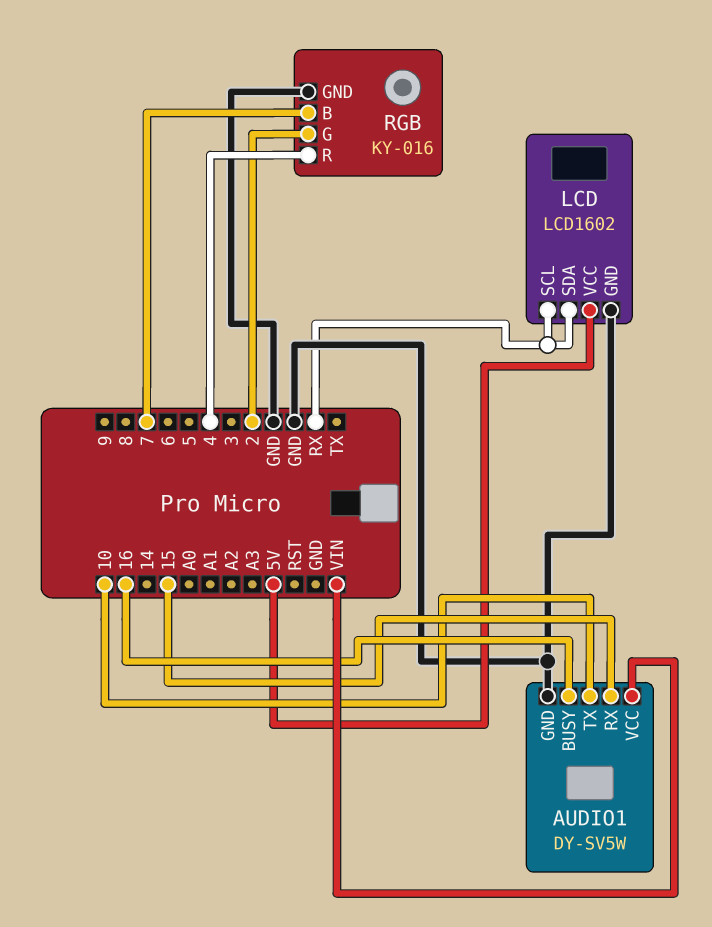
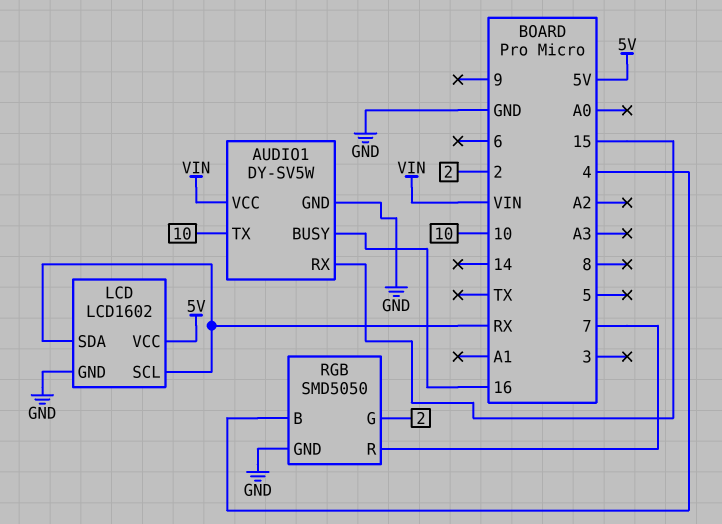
RGB: KY-016 -> SMD5050
RGB pin B: 7 -> 4
RGB pin R: 4 -> 7

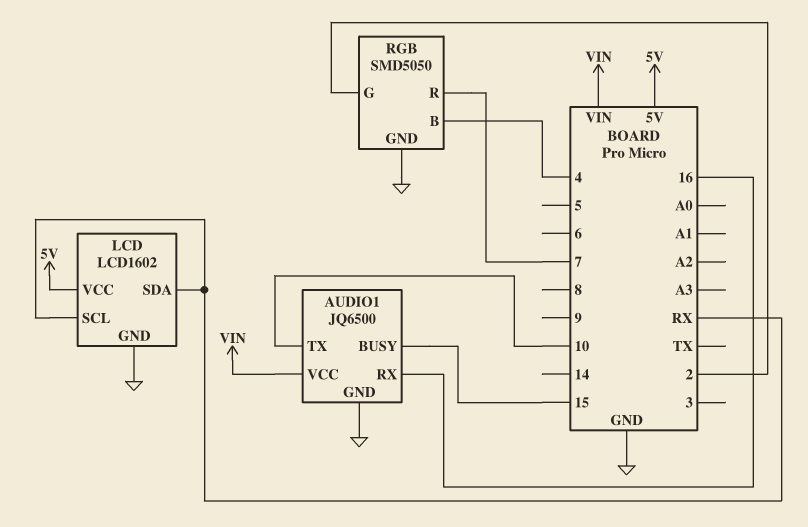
AUDIO1: DY-SV5W -> JQ6500
AUDIO1 pin BUSY: 16 -> 15
AUDIO1 pin RX: 15 -> 16

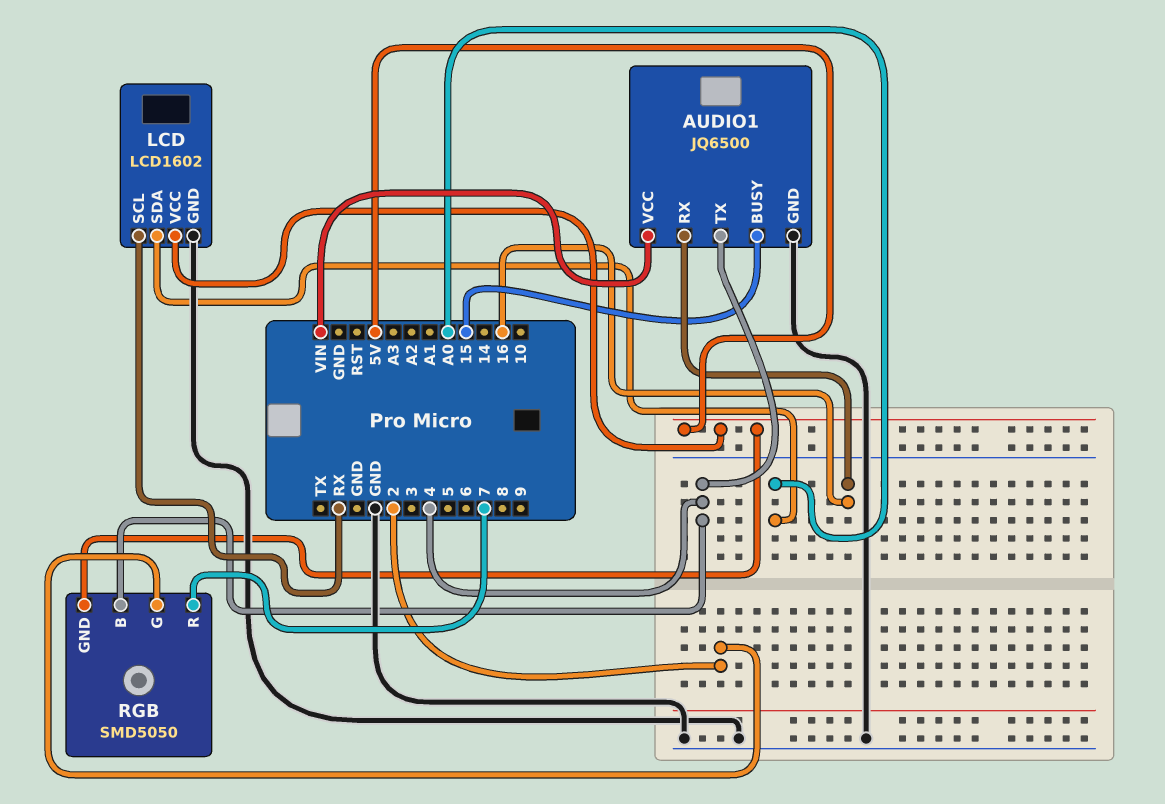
AUDIO1 pin TX: 10 -> 4
LCD pin SDA: RX -> A0
RGB pin GND: GND -> 5V

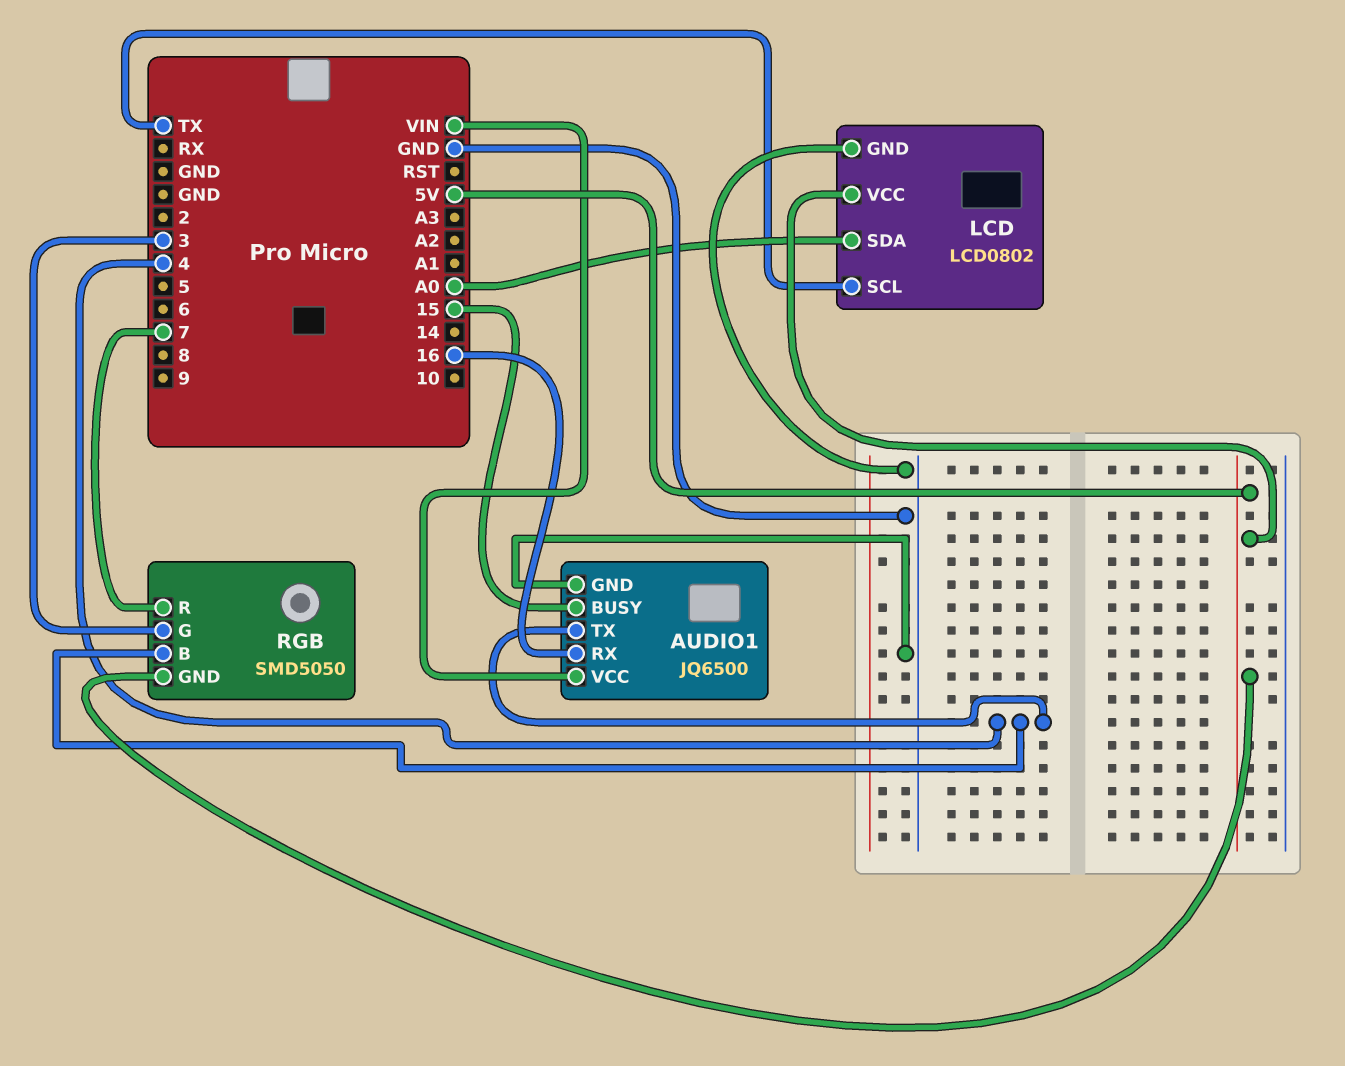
LCD: LCD1602 -> LCD0802
LCD pin SCL: RX -> TX
RGB pin G: 2 -> 3

